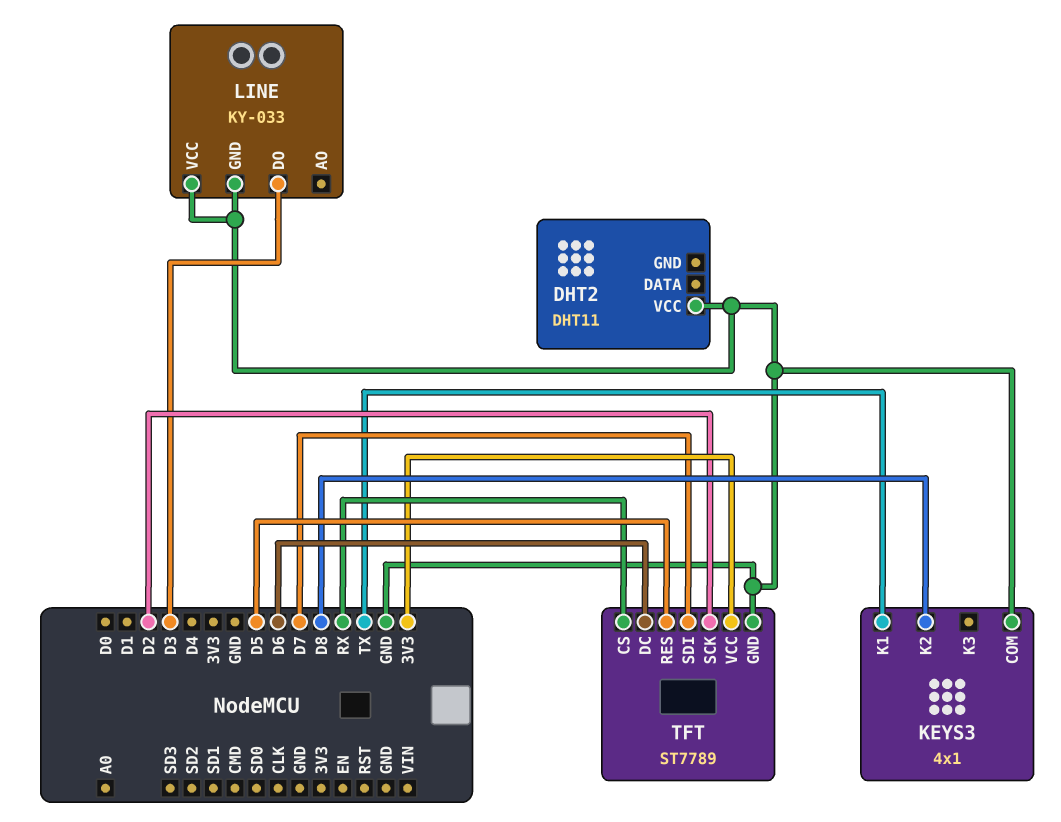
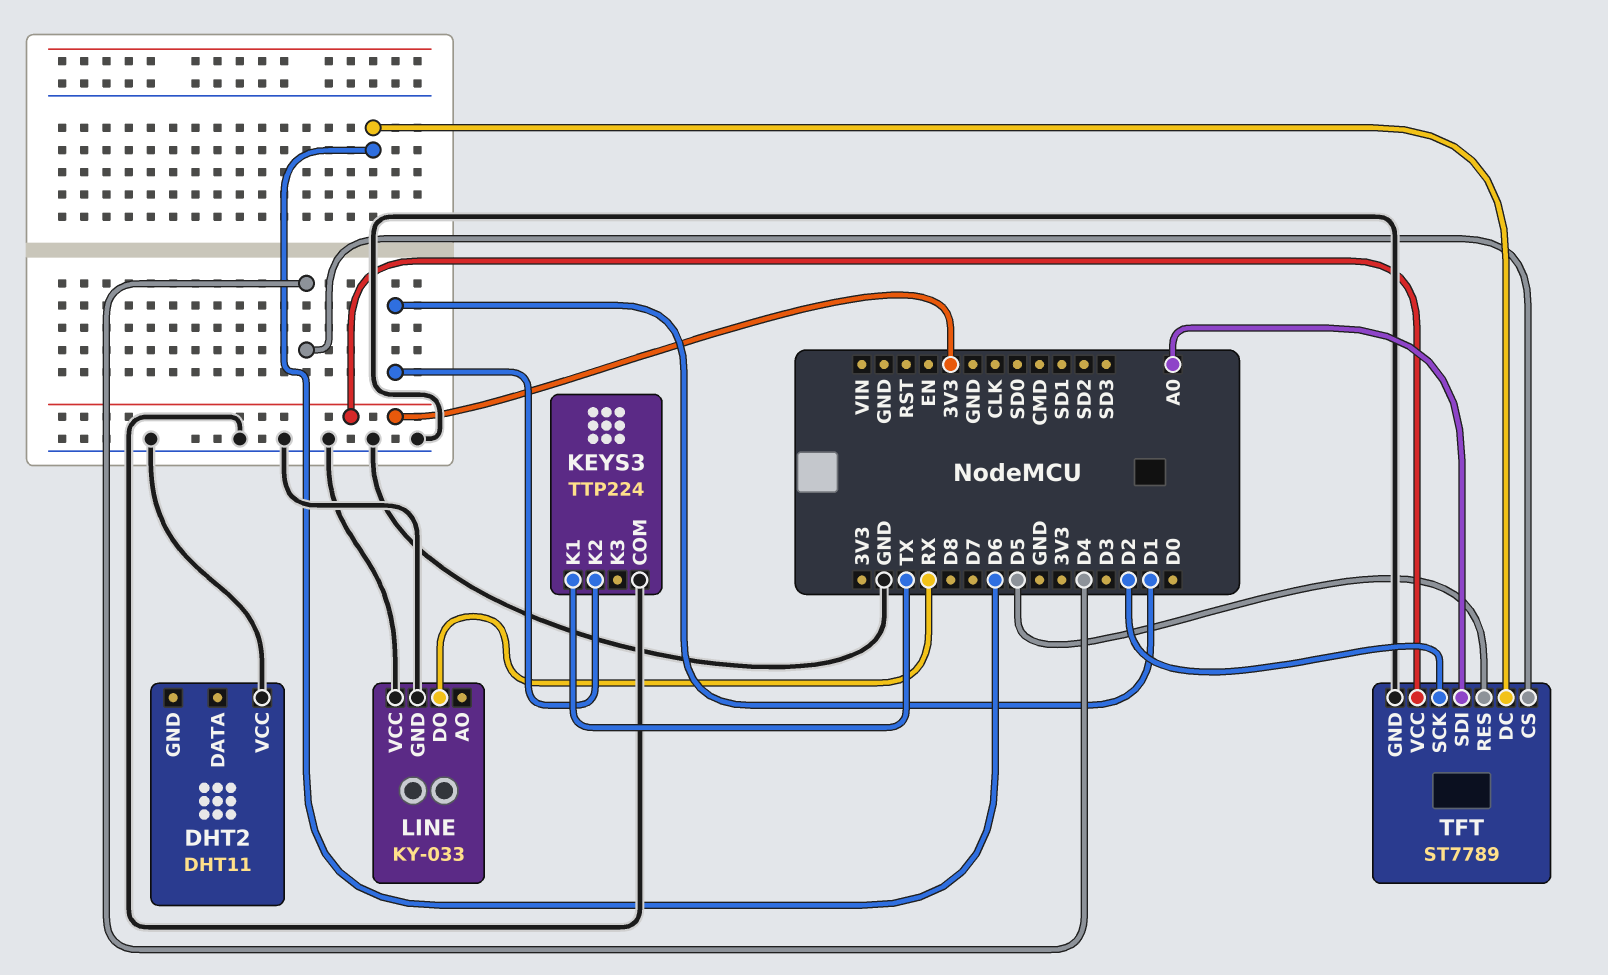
KEYS3: 4x1 -> TTP224
KEYS3 pin K2: D8 -> D1
LINE pin DO: D3 -> RX
TFT pin CS: RX -> D4
TFT pin SDI: D7 -> A0

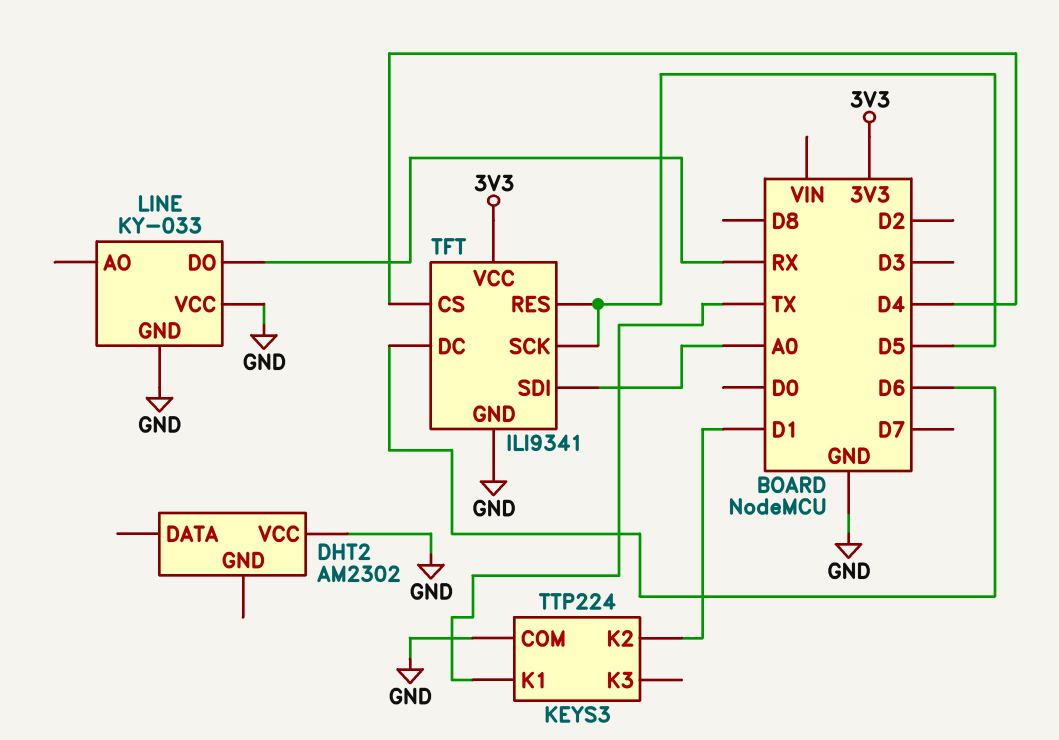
DHT2: DHT11 -> AM2302
TFT: ST7789 -> ILI9341
TFT pin SCK: D2 -> D5

